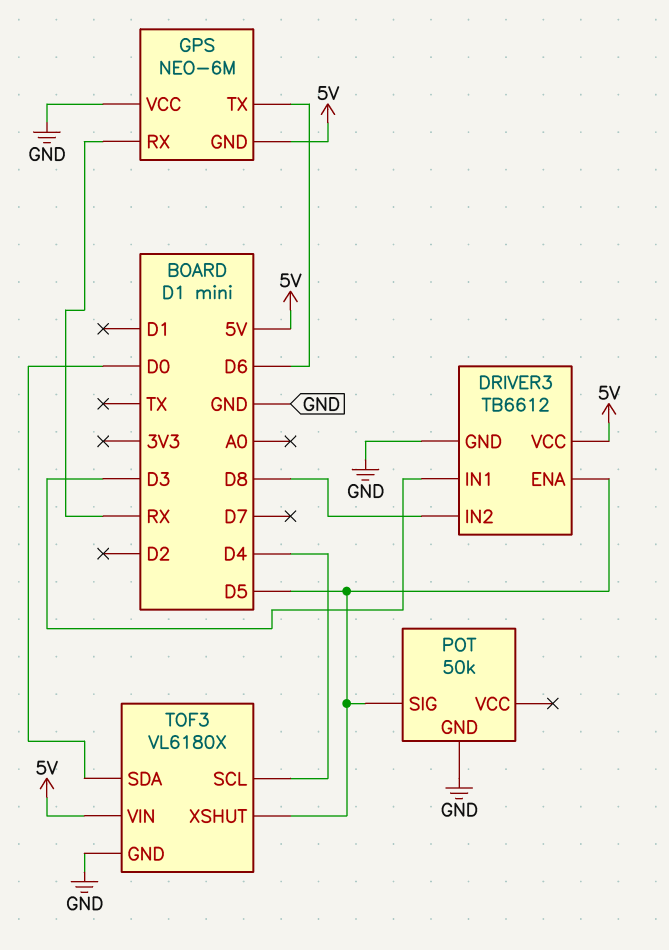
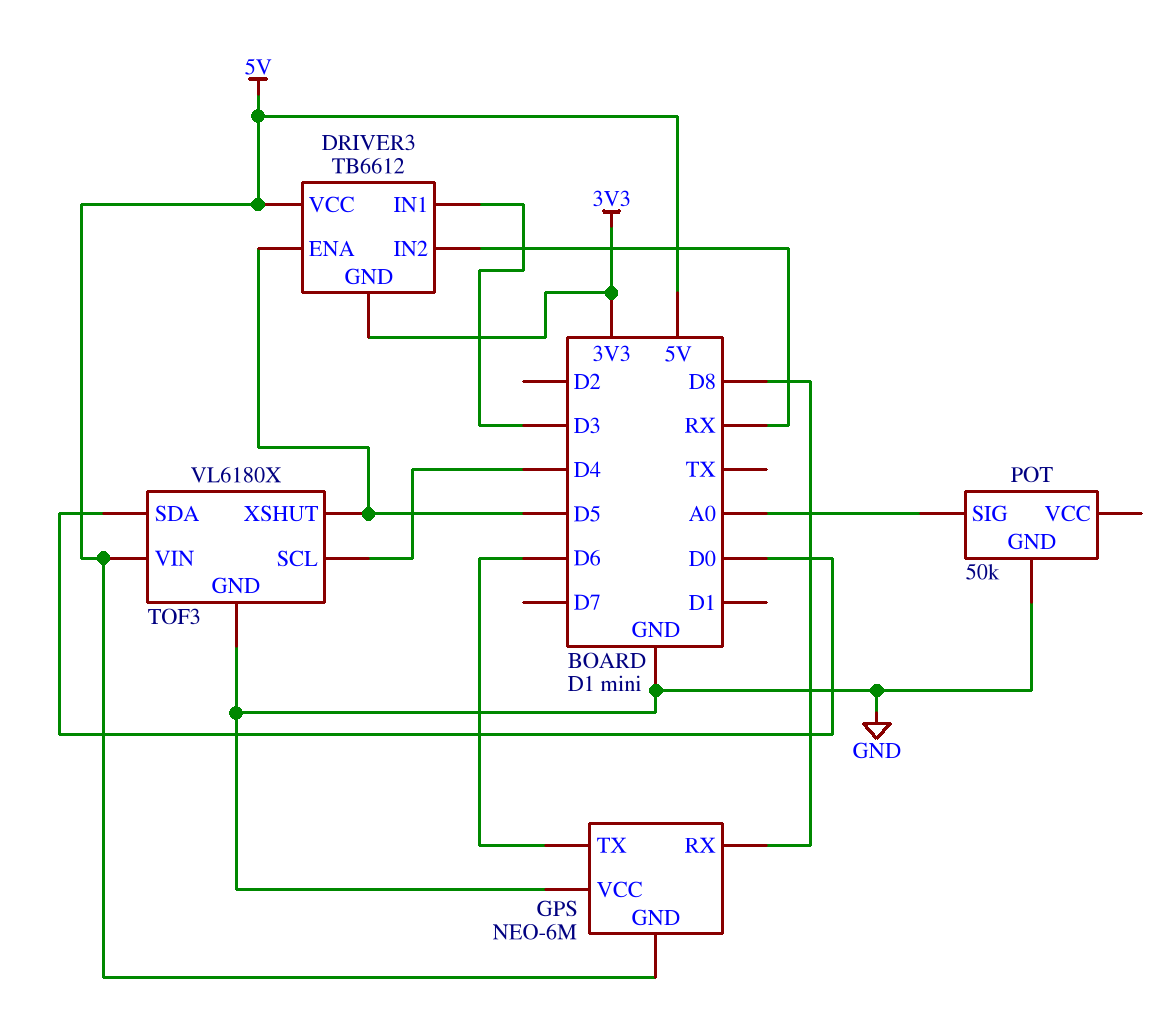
DRIVER3 pin GND: GND -> 3V3
DRIVER3 pin IN2: D8 -> RX
GPS pin RX: RX -> D8
POT pin SIG: D5 -> A0

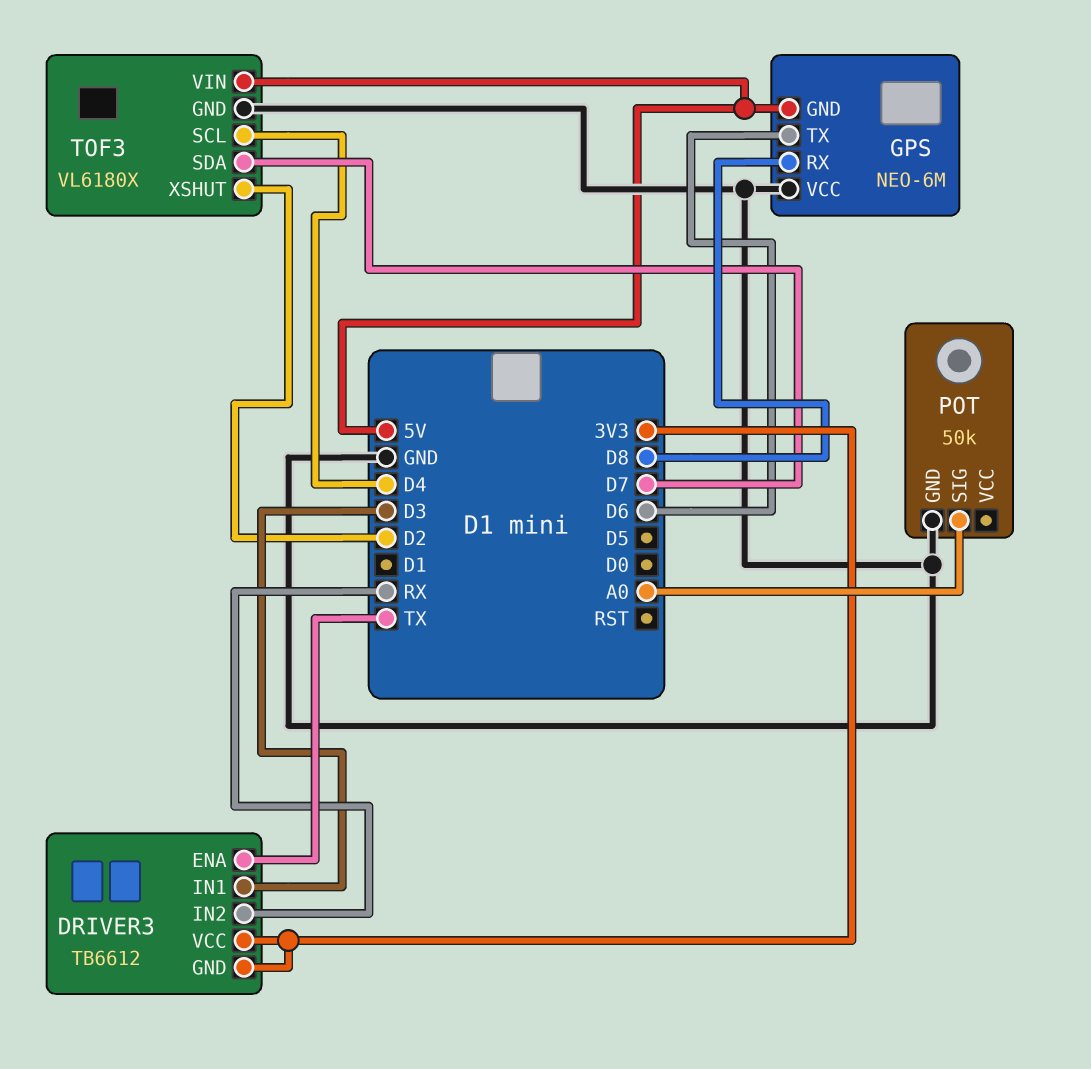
DRIVER3 pin ENA: D5 -> TX
DRIVER3 pin VCC: 5V -> 3V3
TOF3 pin SDA: D0 -> D7
TOF3 pin XSHUT: D5 -> D2

